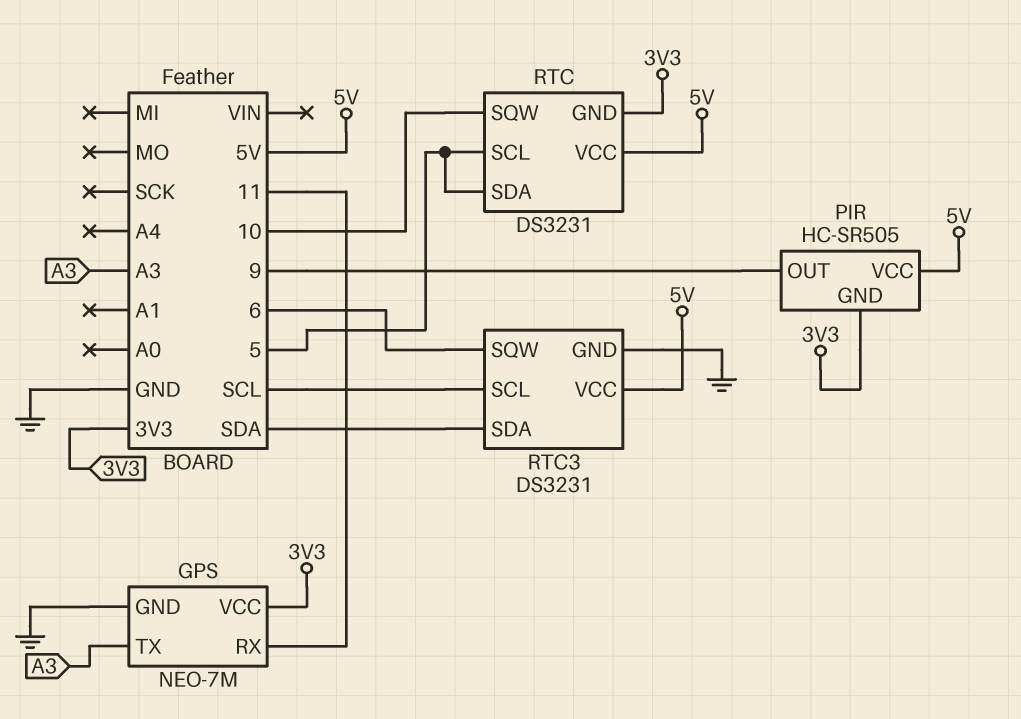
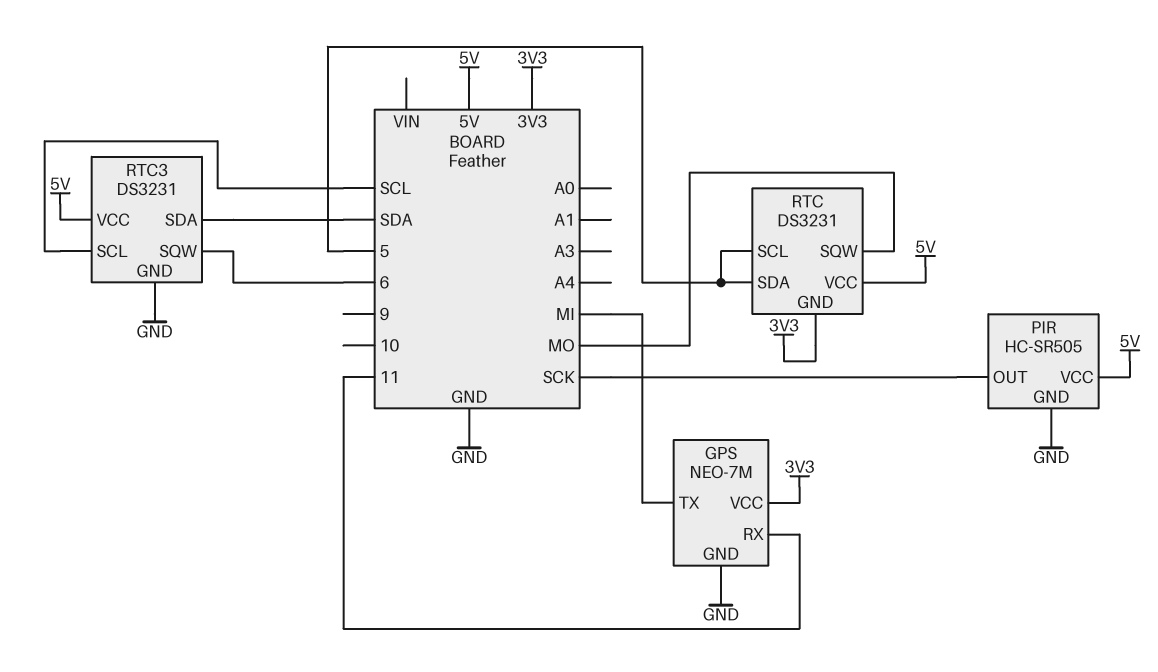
GPS pin TX: A3 -> MI
PIR pin GND: 3V3 -> GND
PIR pin OUT: 9 -> SCK
RTC pin SQW: 10 -> MO

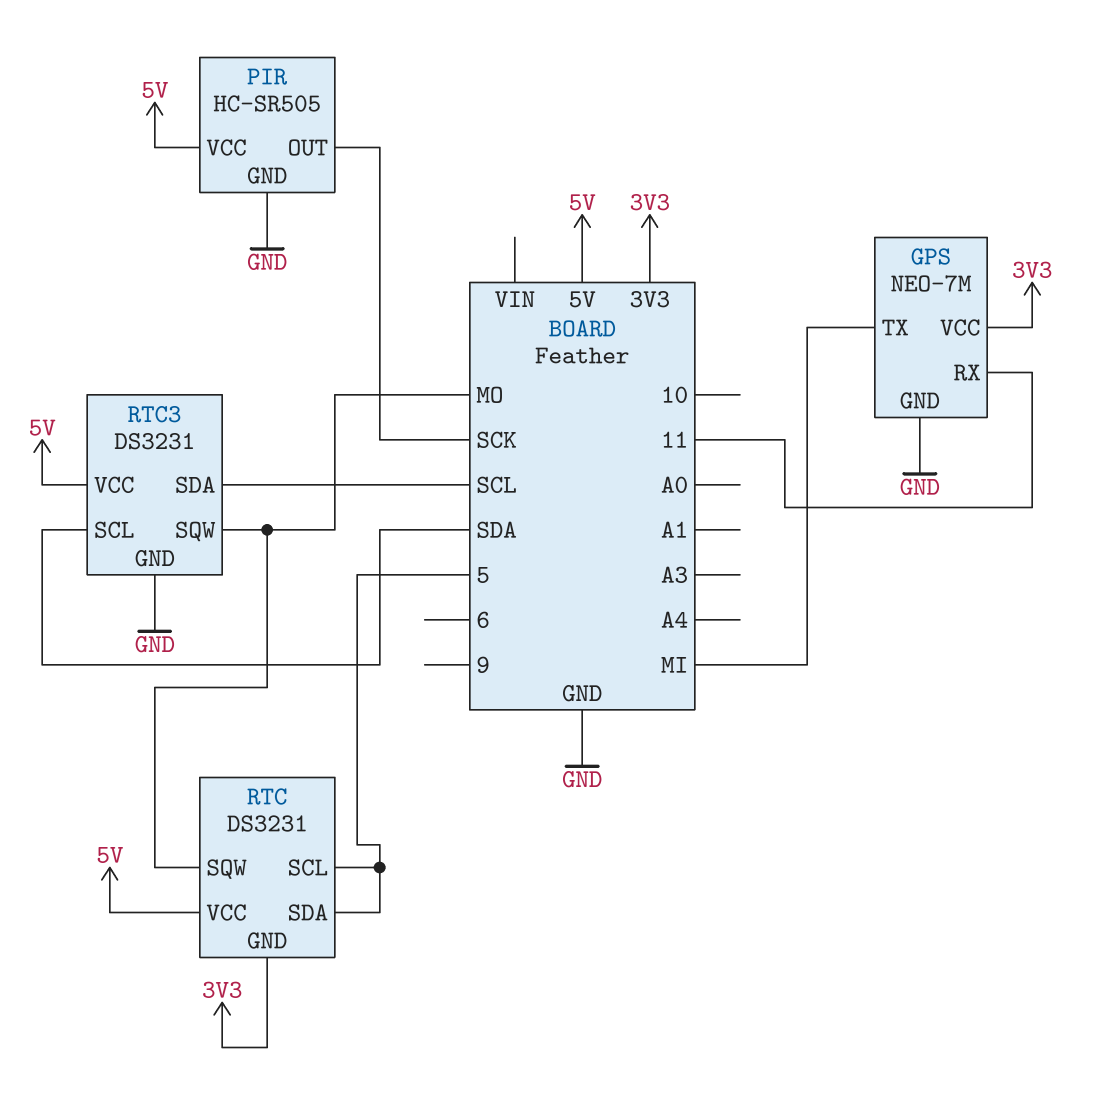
RTC3 pin SCL: SCL -> SDA
RTC3 pin SDA: SDA -> SCL
RTC3 pin SQW: 6 -> MO

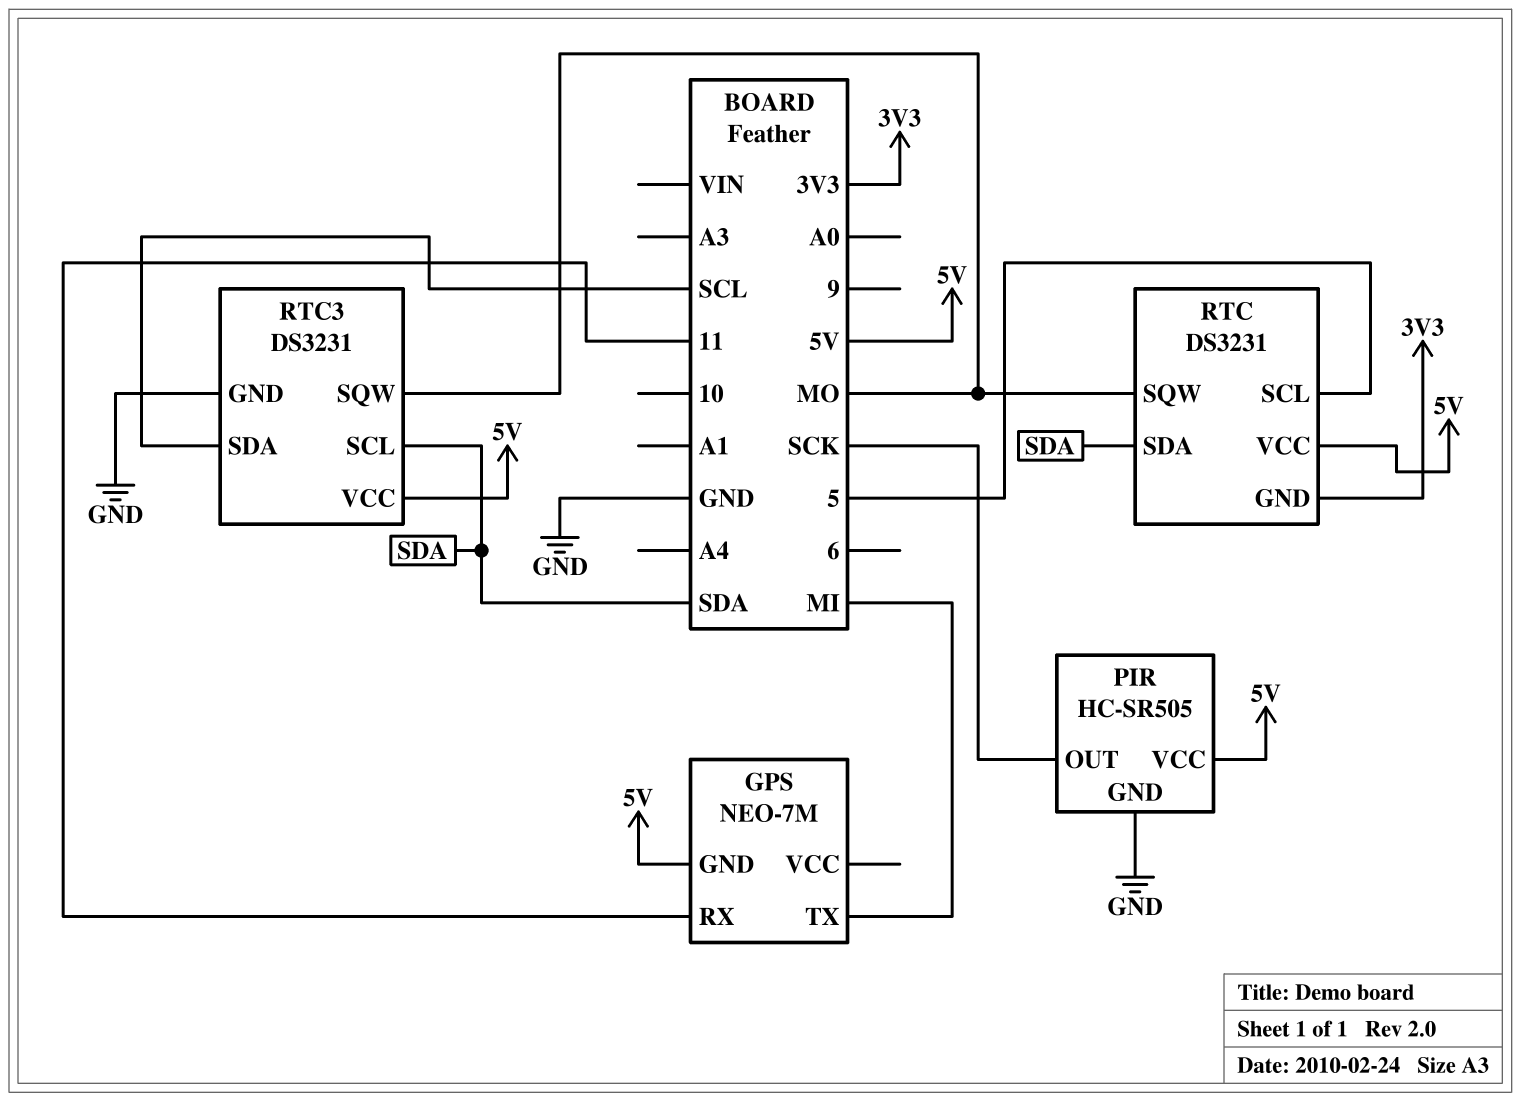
GPS pin GND: GND -> 5V
GPS pin VCC: 3V3 -> none
RTC pin SDA: 5 -> SDA

